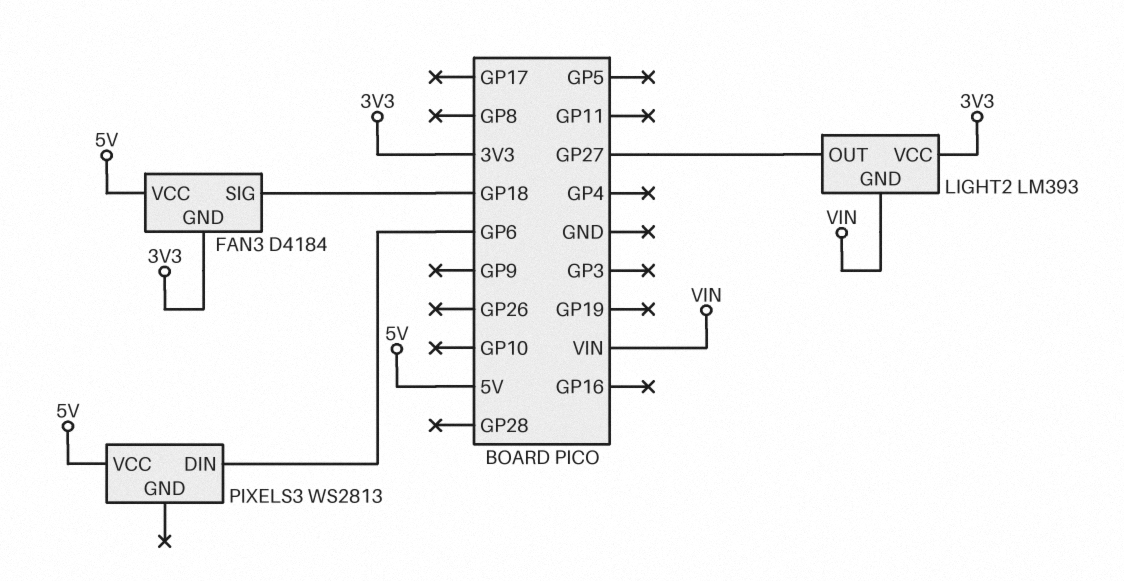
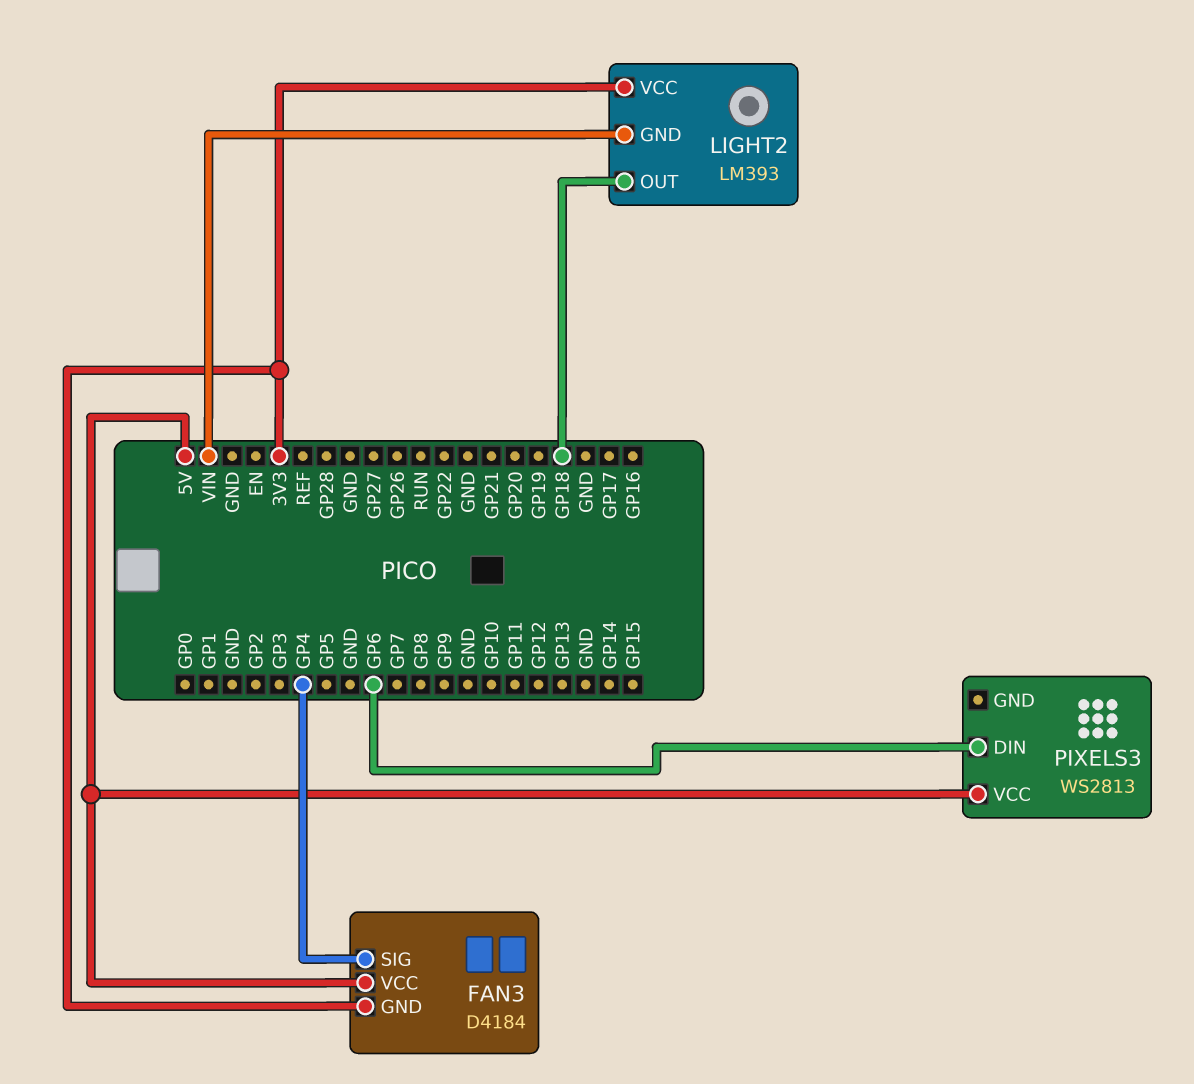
FAN3 pin SIG: GP18 -> GP4
LIGHT2 pin OUT: GP27 -> GP18

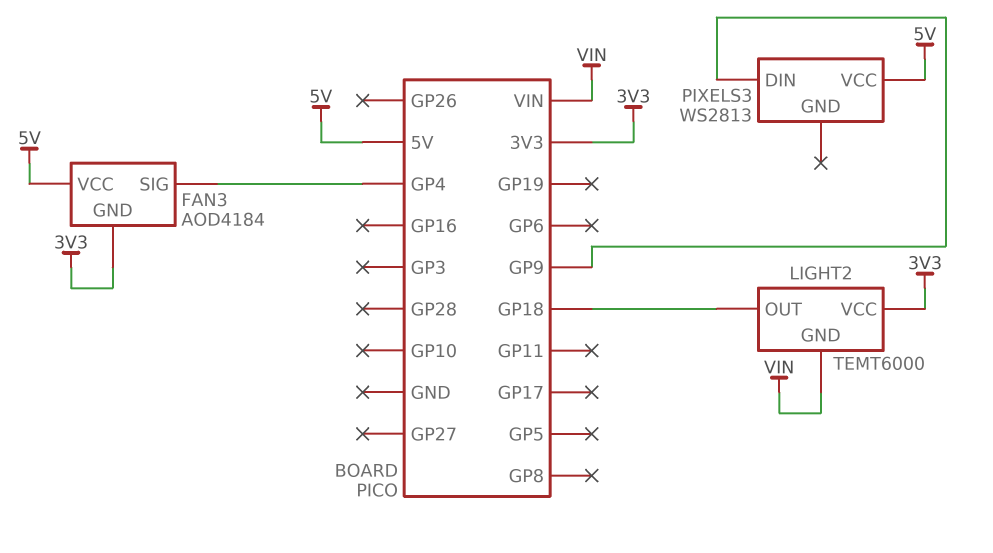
FAN3: D4184 -> AOD4184
LIGHT2: LM393 -> TEMT6000
PIXELS3 pin DIN: GP6 -> GP9

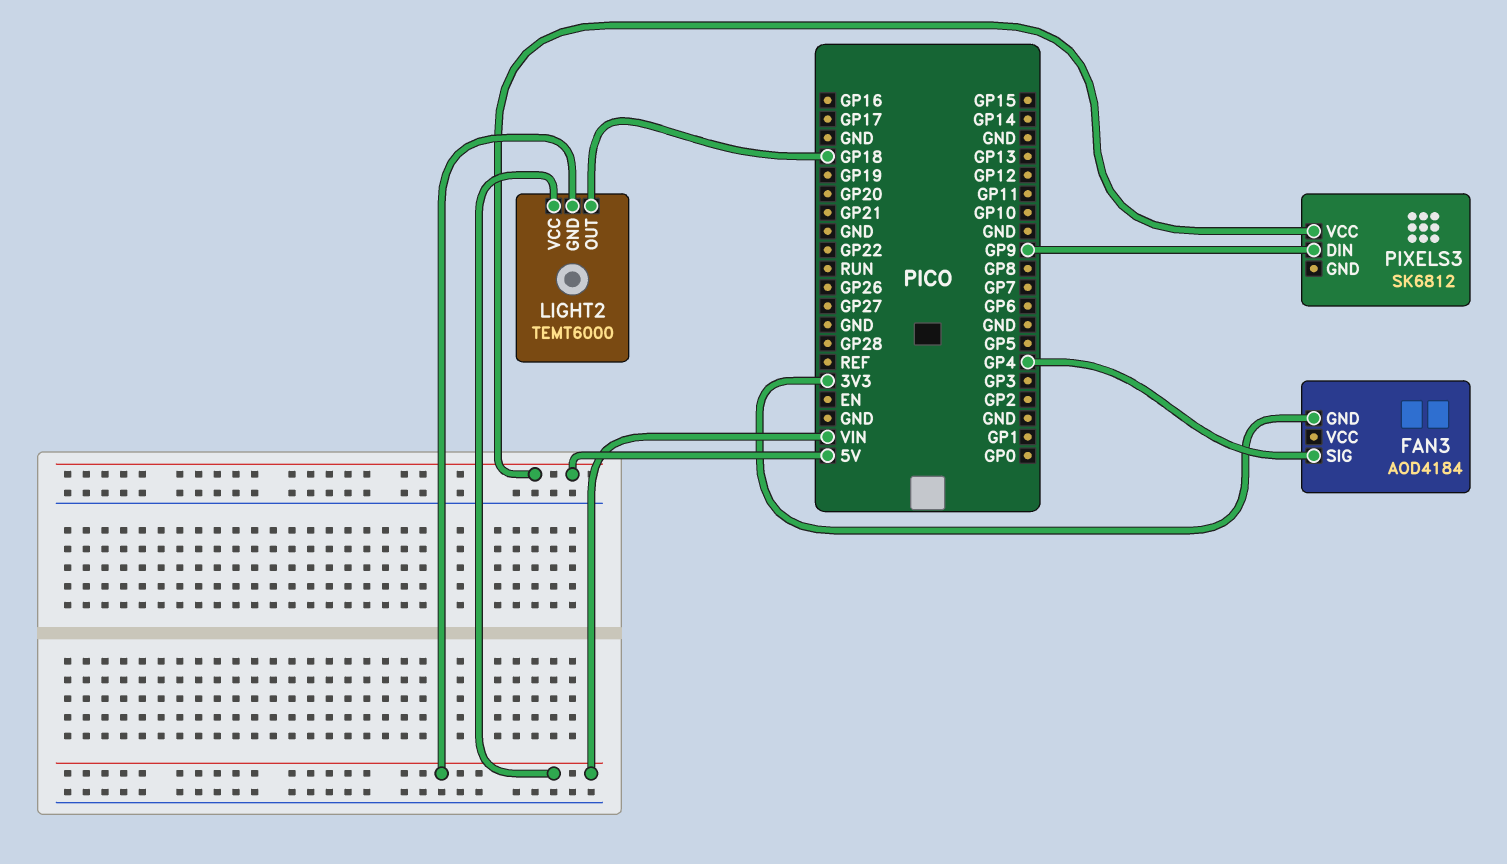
FAN3 pin VCC: 5V -> none
LIGHT2 pin VCC: 3V3 -> VIN
PIXELS3: WS2813 -> SK6812

